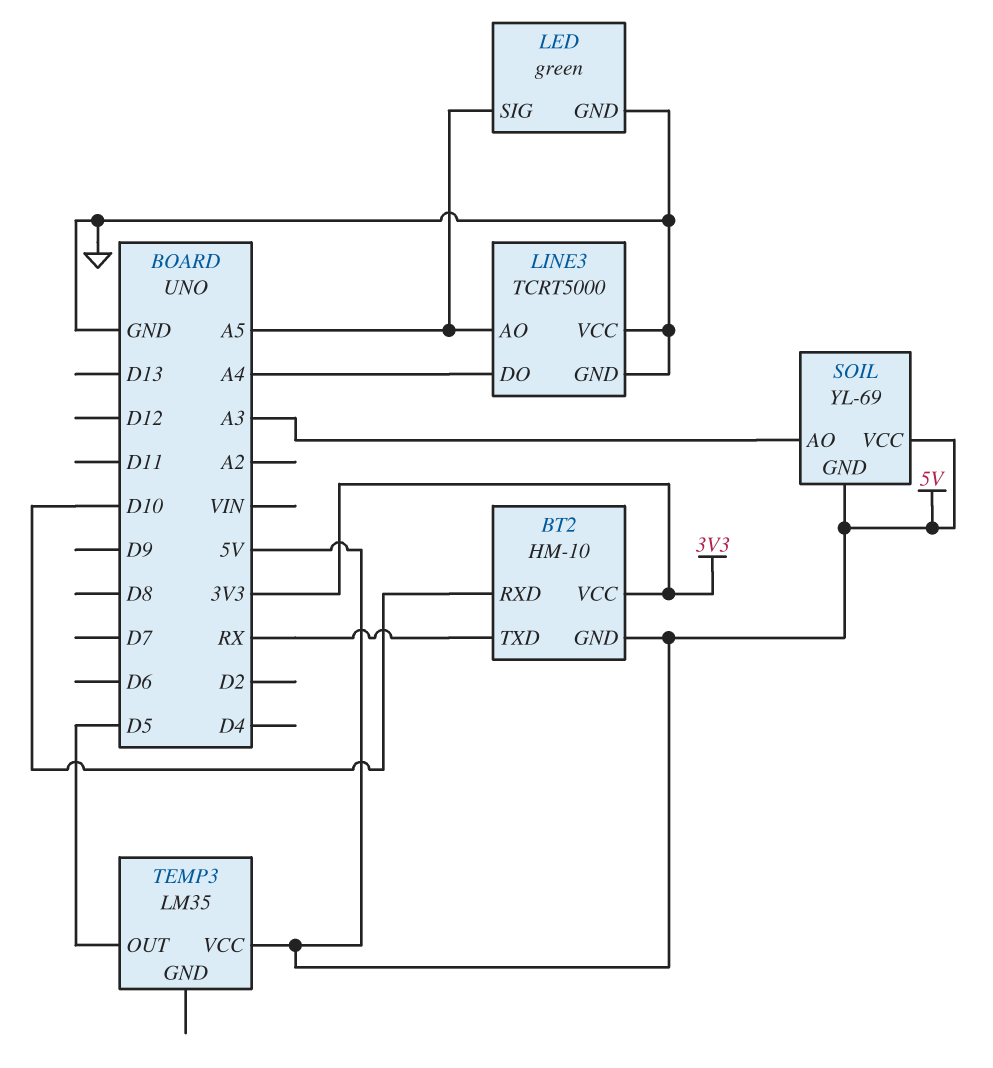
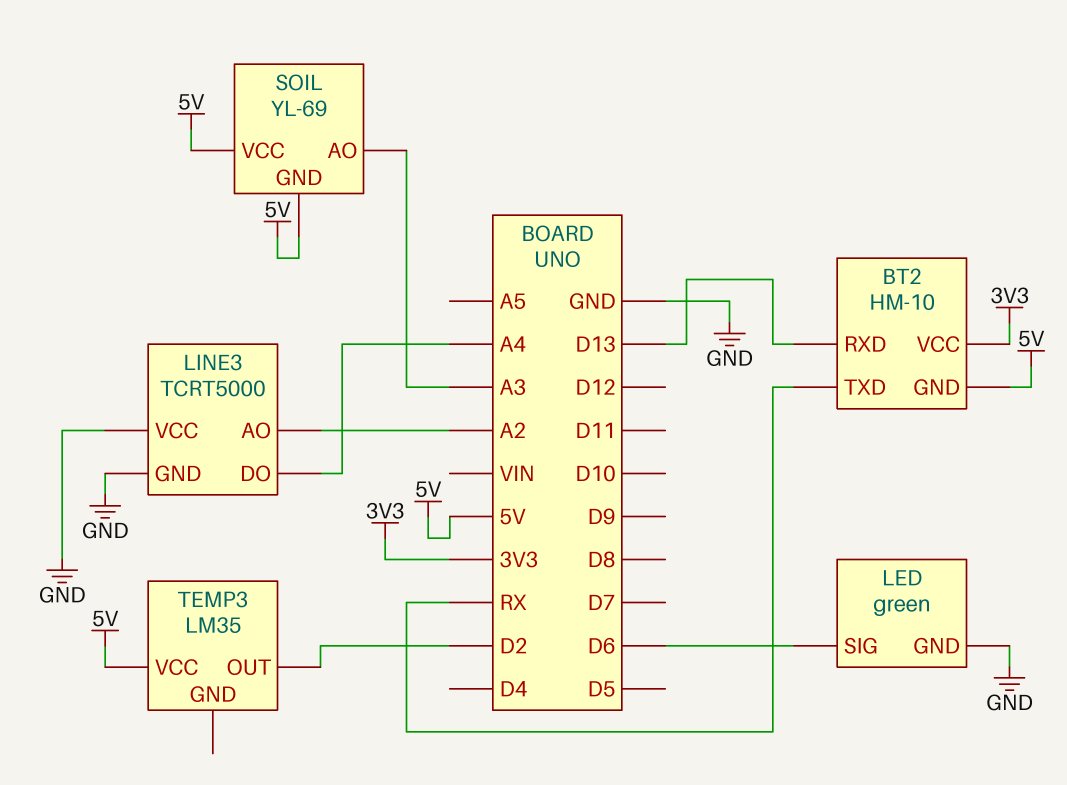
BT2 pin RXD: D10 -> D13
LED pin SIG: A5 -> D6
LINE3 pin AO: A5 -> A2
TEMP3 pin OUT: D5 -> D2

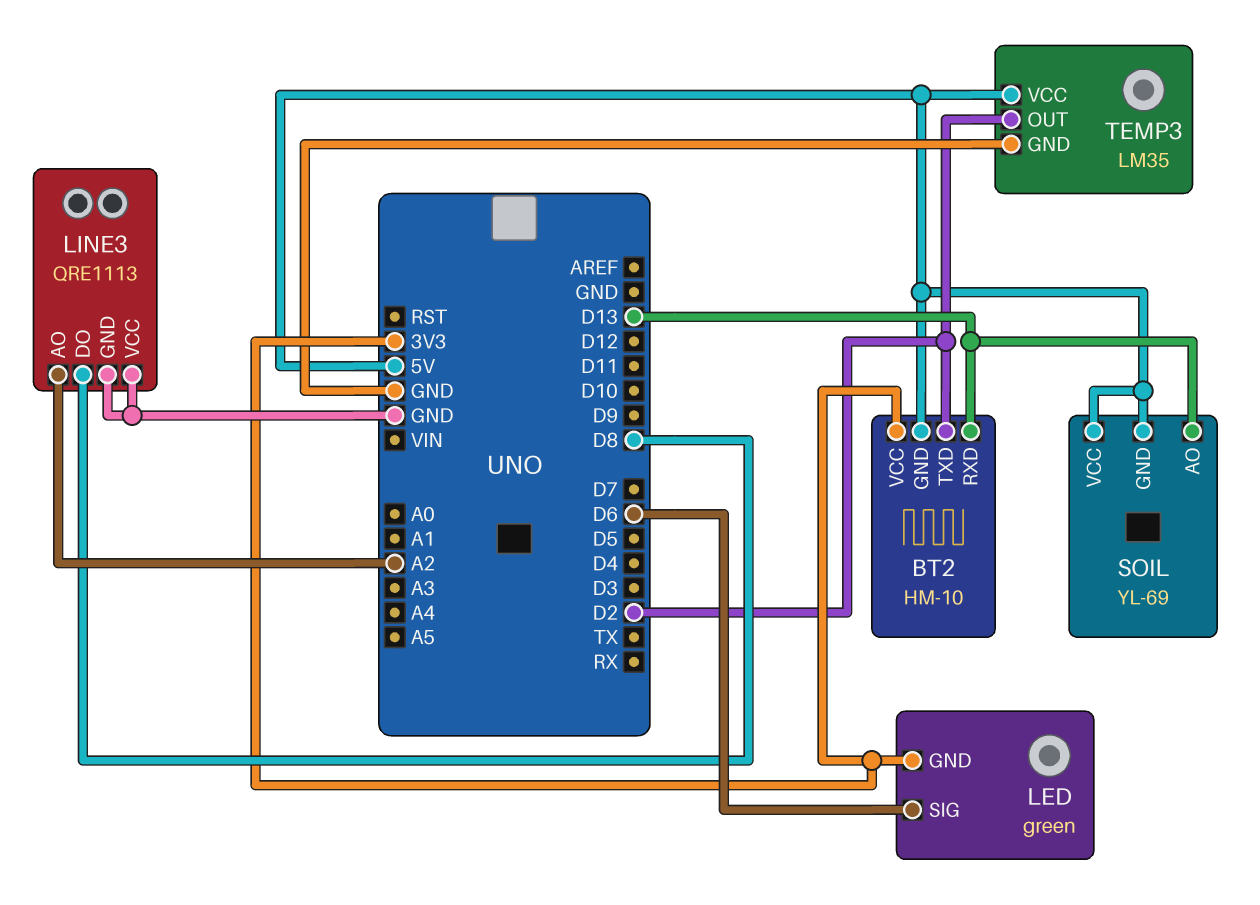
BT2 pin TXD: RX -> D2
LED pin GND: GND -> 3V3
LINE3: TCRT5000 -> QRE1113
LINE3 pin DO: A4 -> D8
SOIL pin AO: A3 -> D13
TEMP3 pin GND: none -> GND

